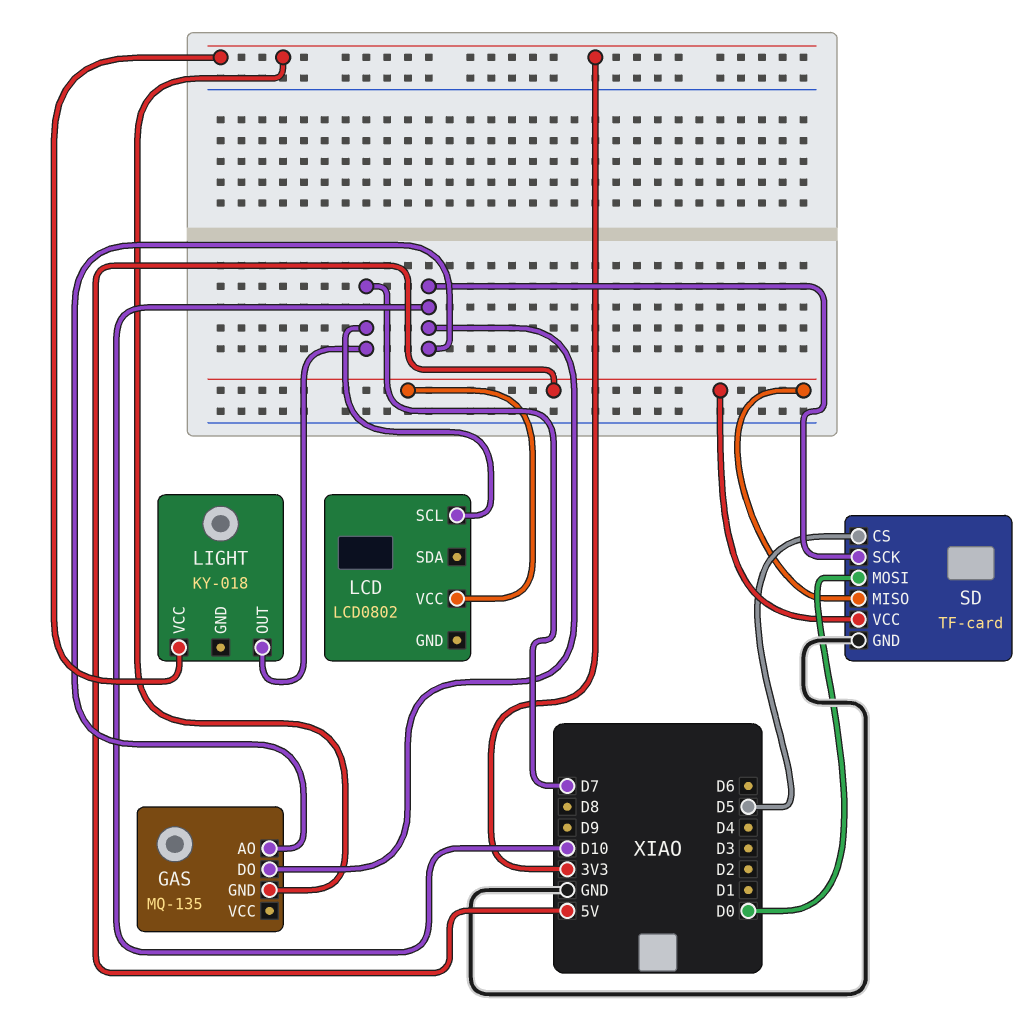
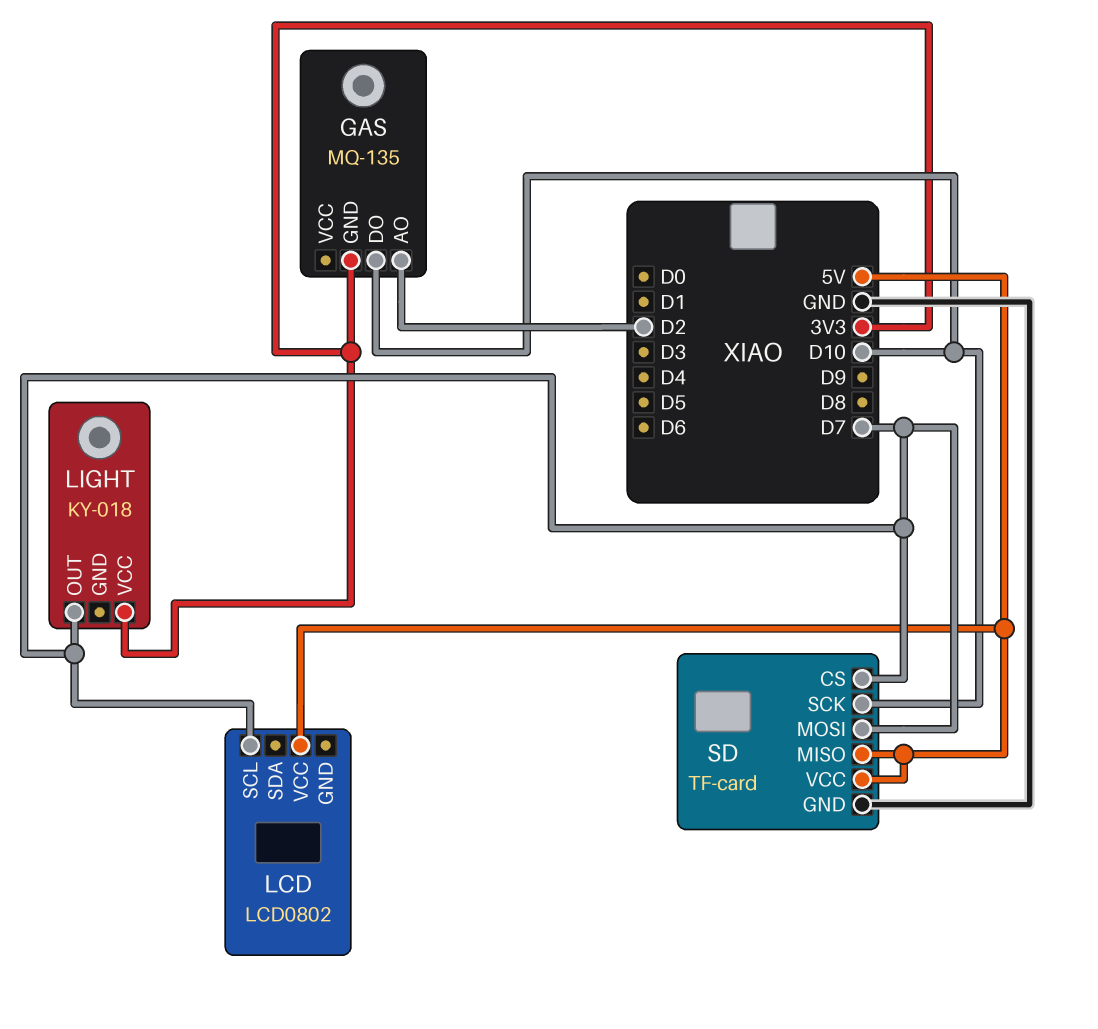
GAS pin AO: D10 -> D2
SD pin CS: D5 -> D7
SD pin MOSI: D0 -> D7

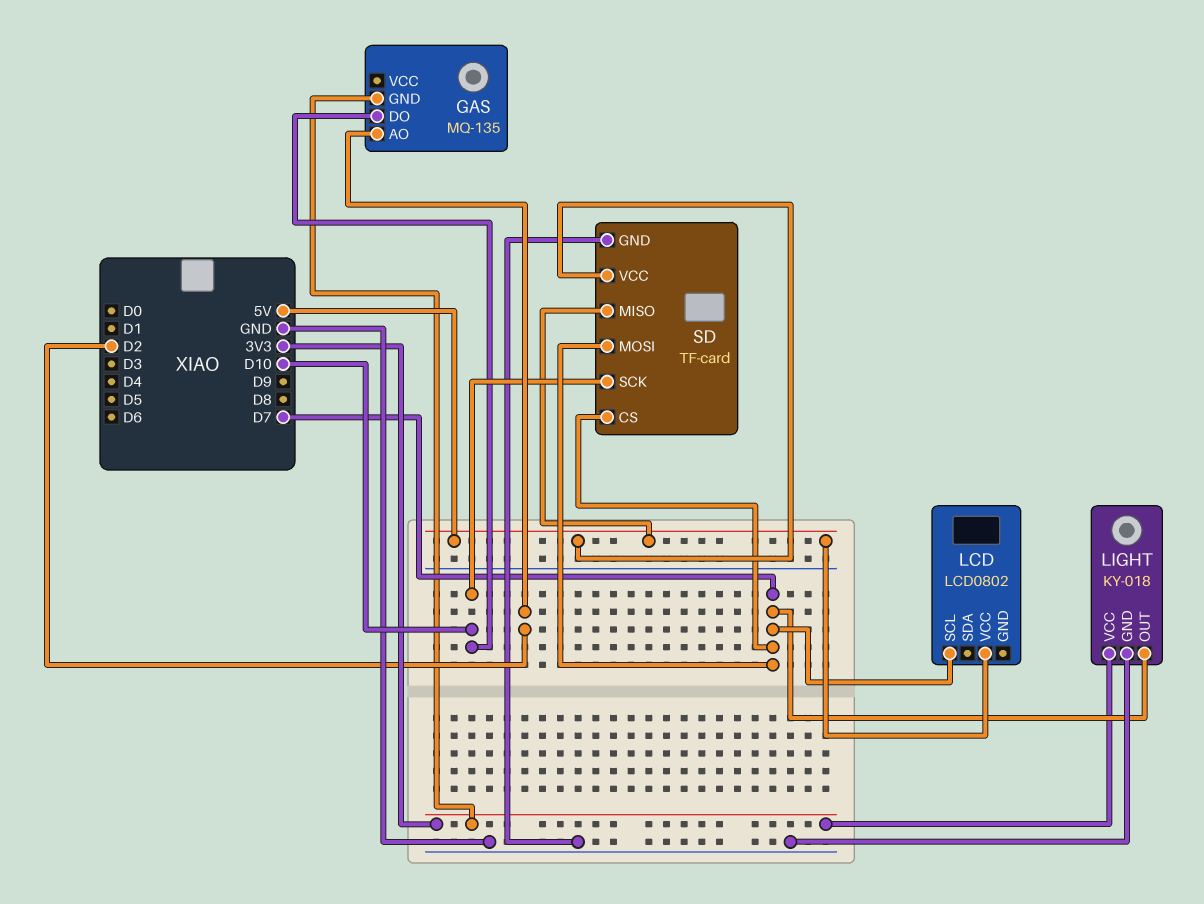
LIGHT pin GND: none -> GND

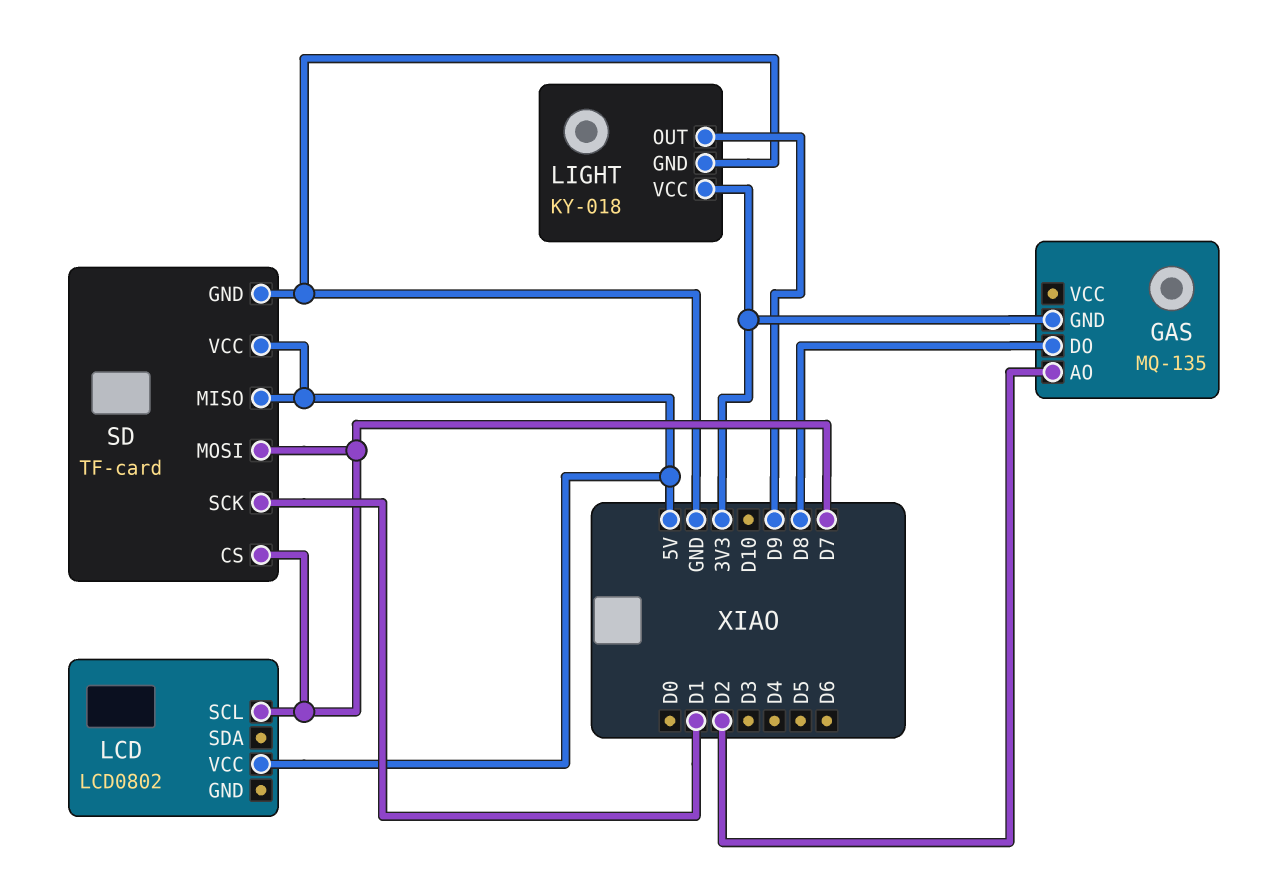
GAS pin DO: D10 -> D8
LIGHT pin OUT: D7 -> D9
SD pin SCK: D10 -> D1

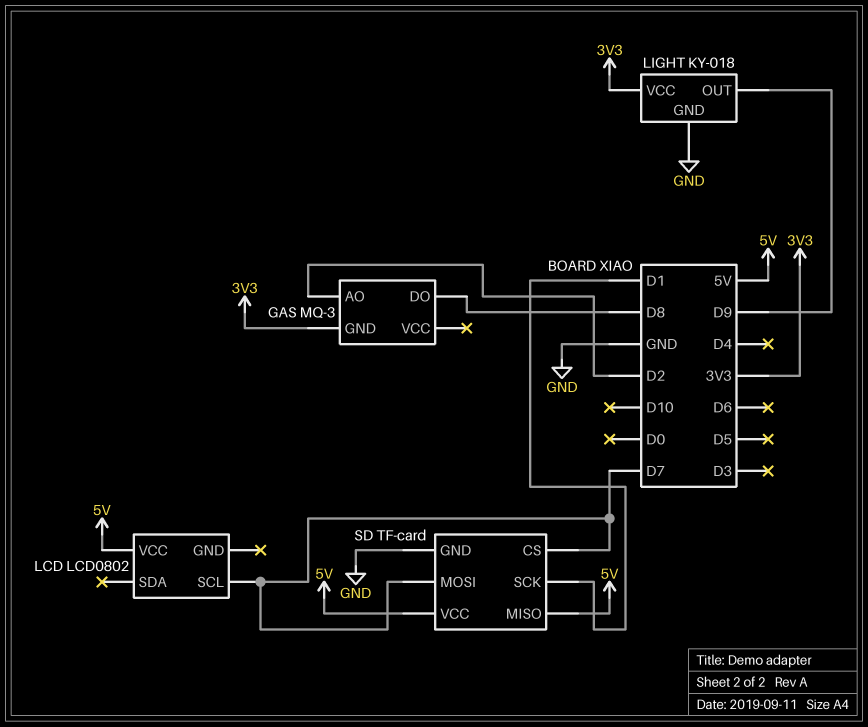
GAS: MQ-135 -> MQ-3

